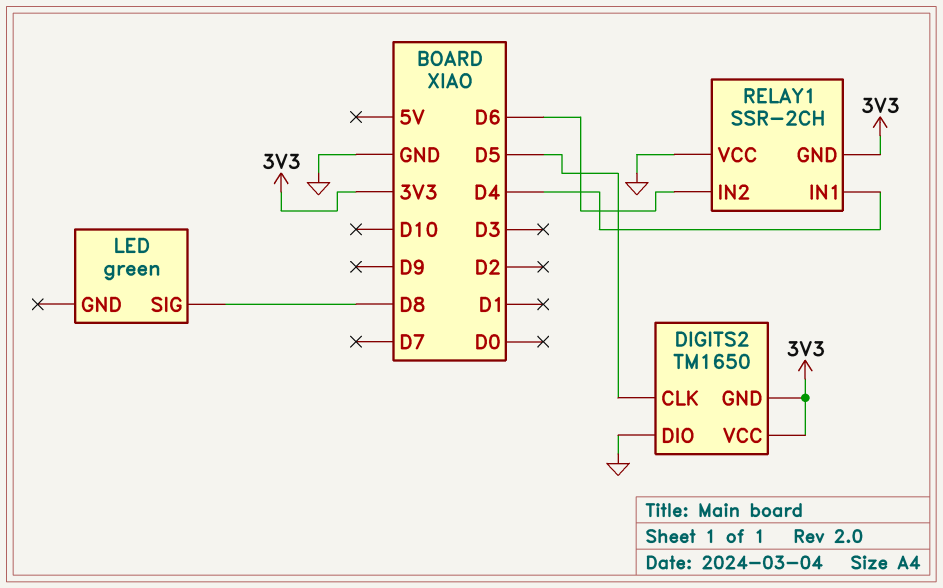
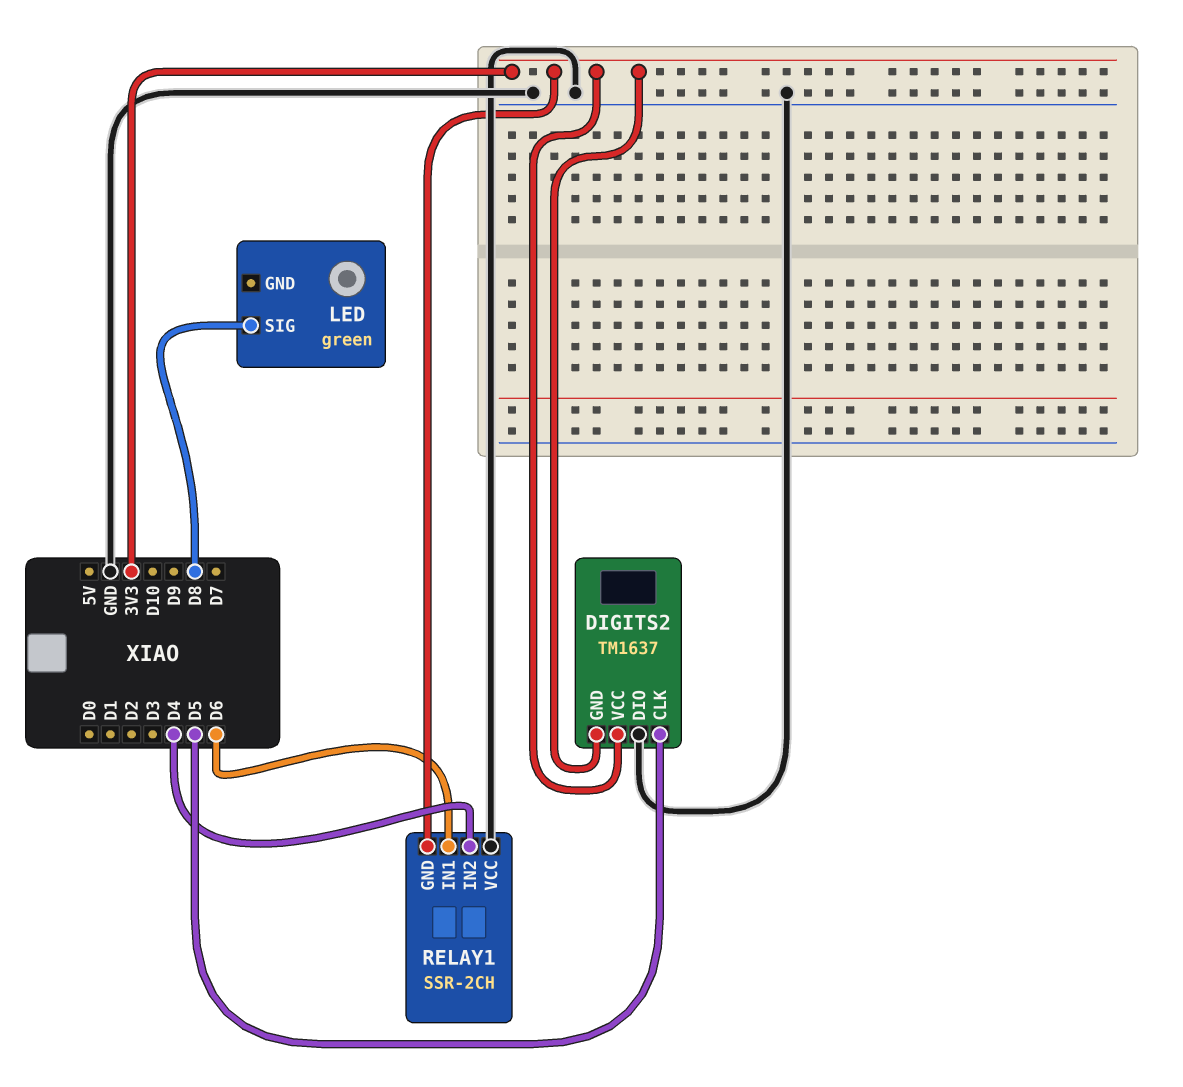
DIGITS2: TM1650 -> TM1637
RELAY1 pin IN1: D4 -> D6
RELAY1 pin IN2: D6 -> D4

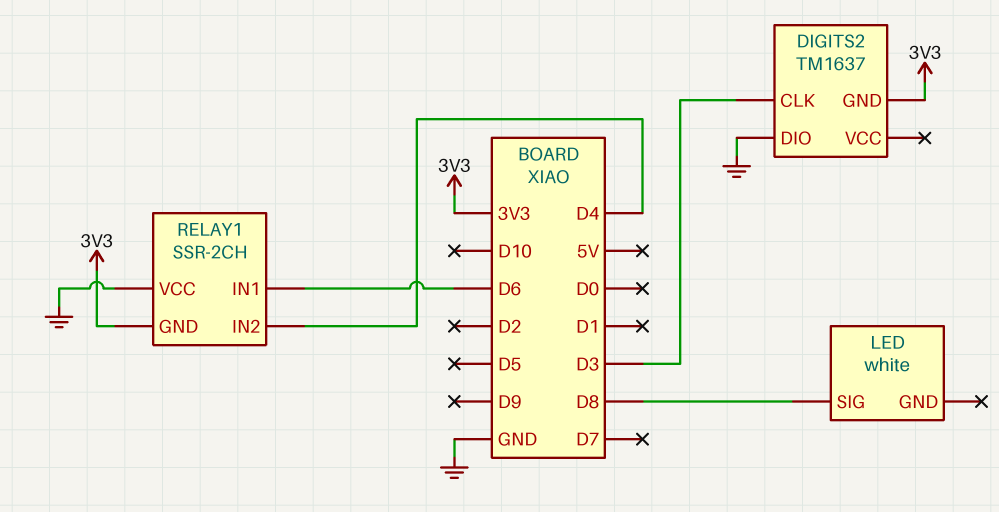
DIGITS2 pin CLK: D5 -> D3
DIGITS2 pin VCC: 3V3 -> none
LED: green -> white

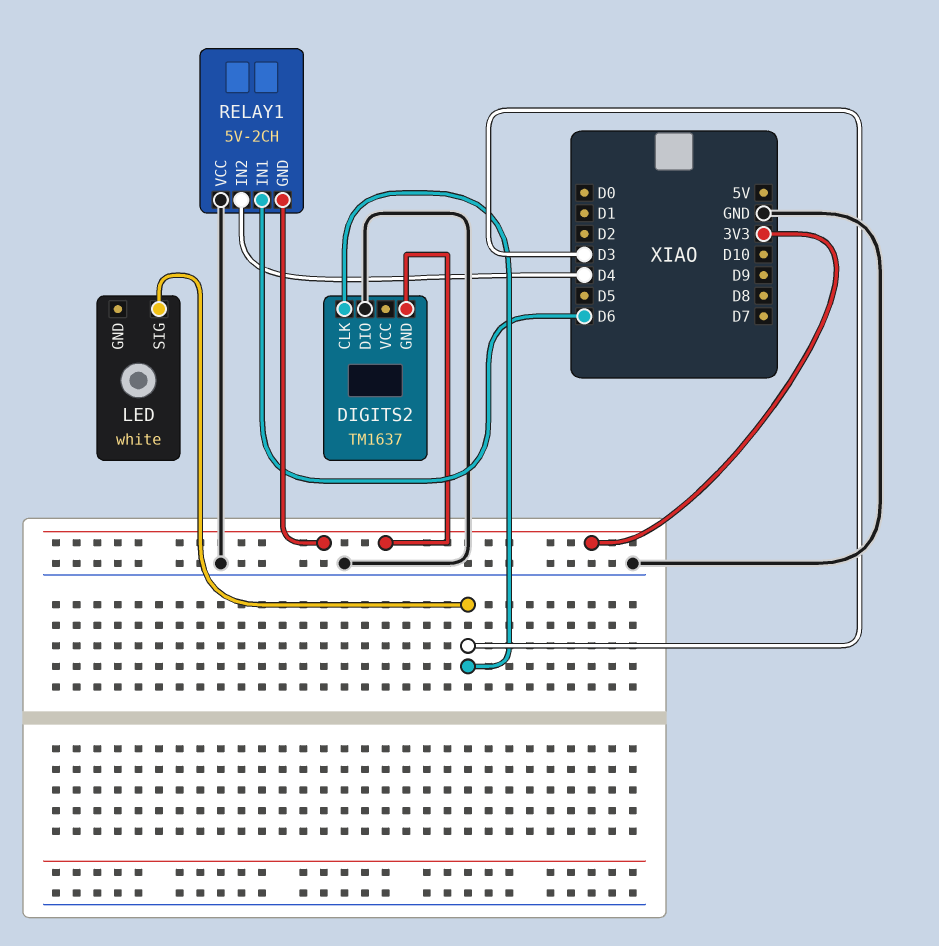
LED pin SIG: D8 -> D3
RELAY1: SSR-2CH -> 5V-2CH

